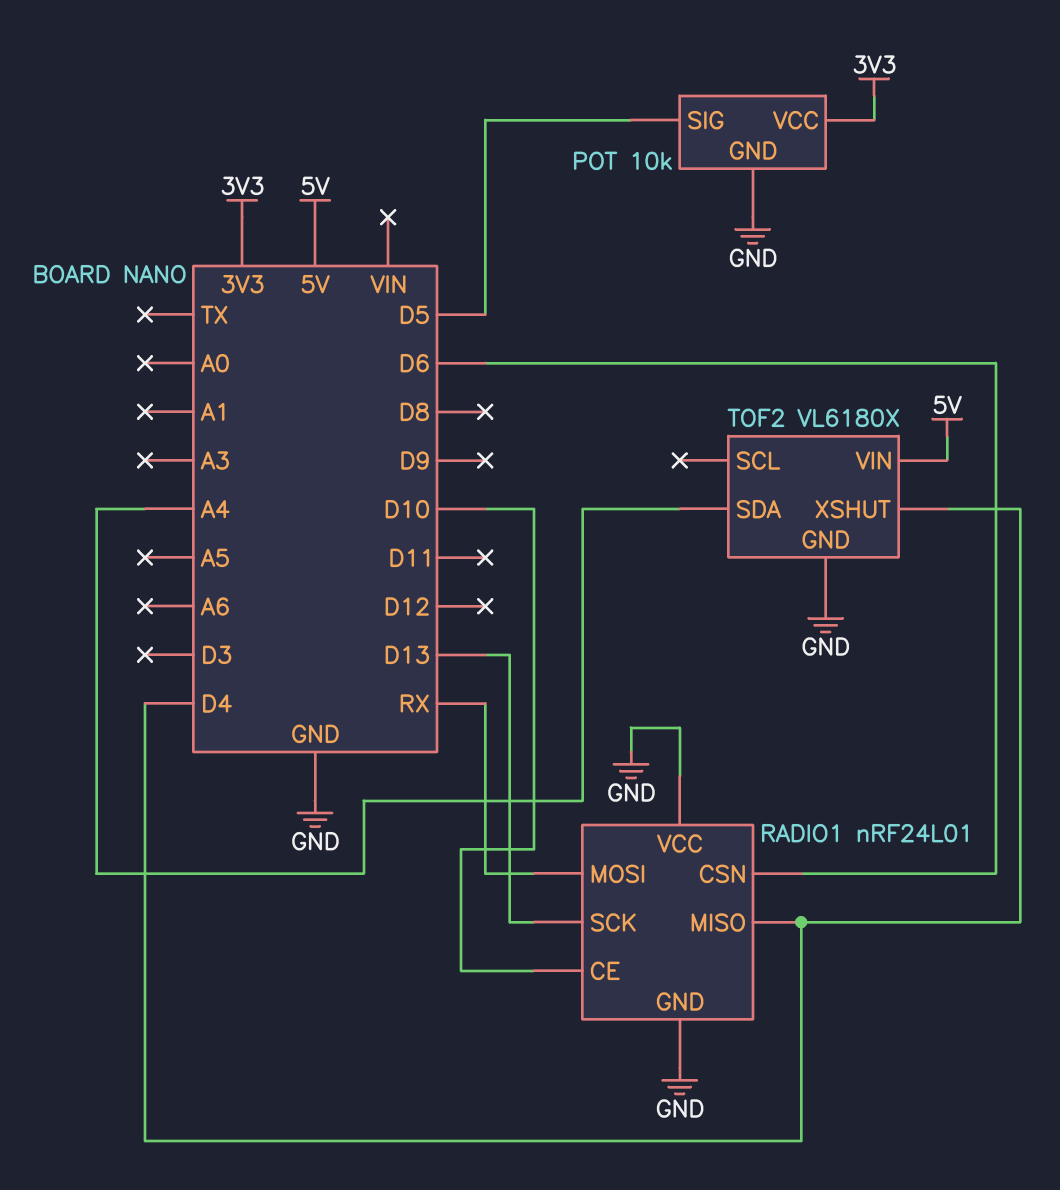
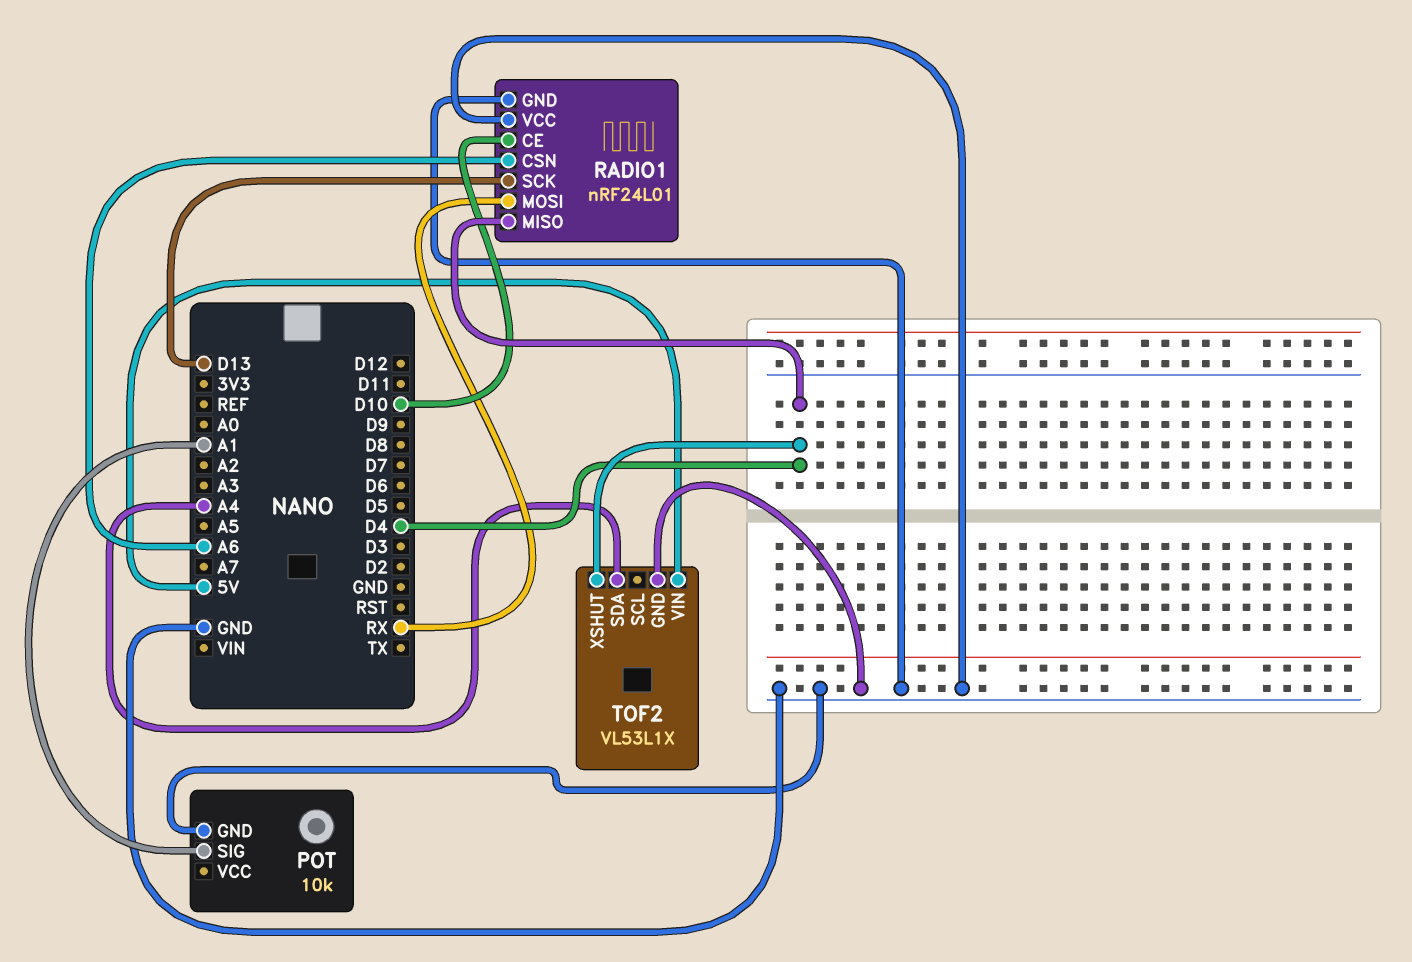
POT pin SIG: D5 -> A1
POT pin VCC: 3V3 -> none
RADIO1 pin CSN: D6 -> A6
TOF2: VL6180X -> VL53L1X

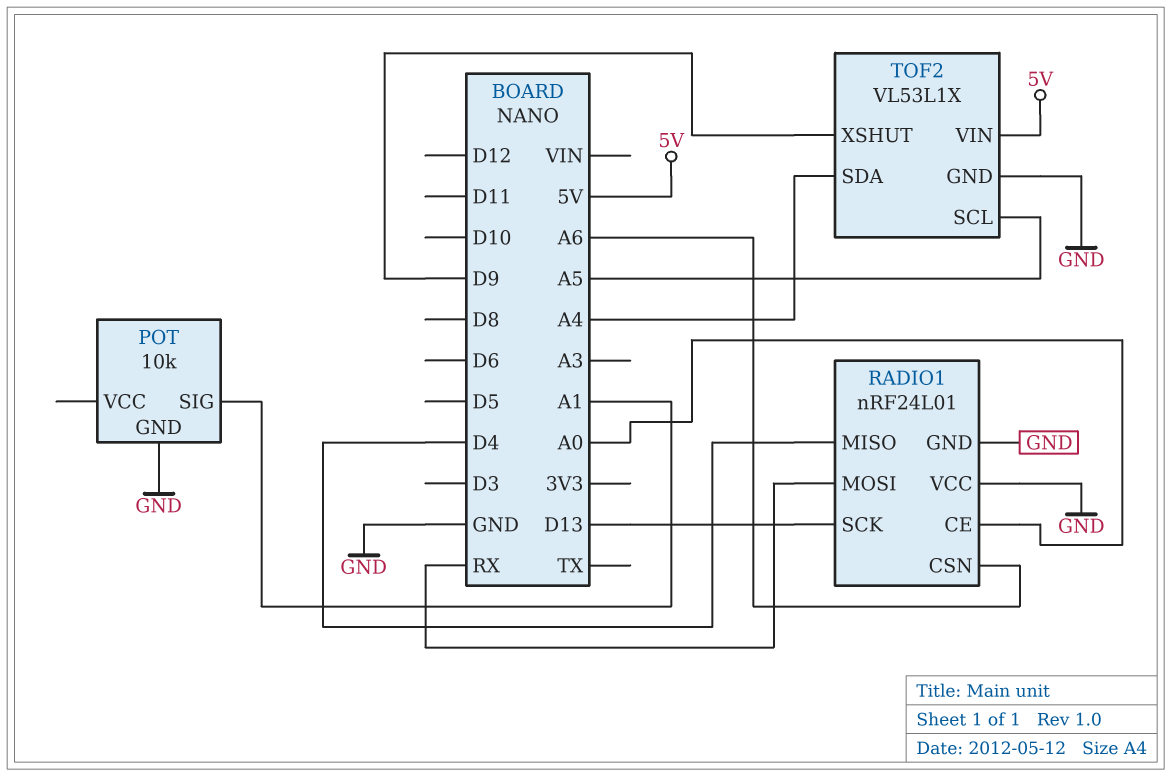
RADIO1 pin CE: D10 -> A0
TOF2 pin SCL: none -> A5
TOF2 pin XSHUT: D4 -> D9

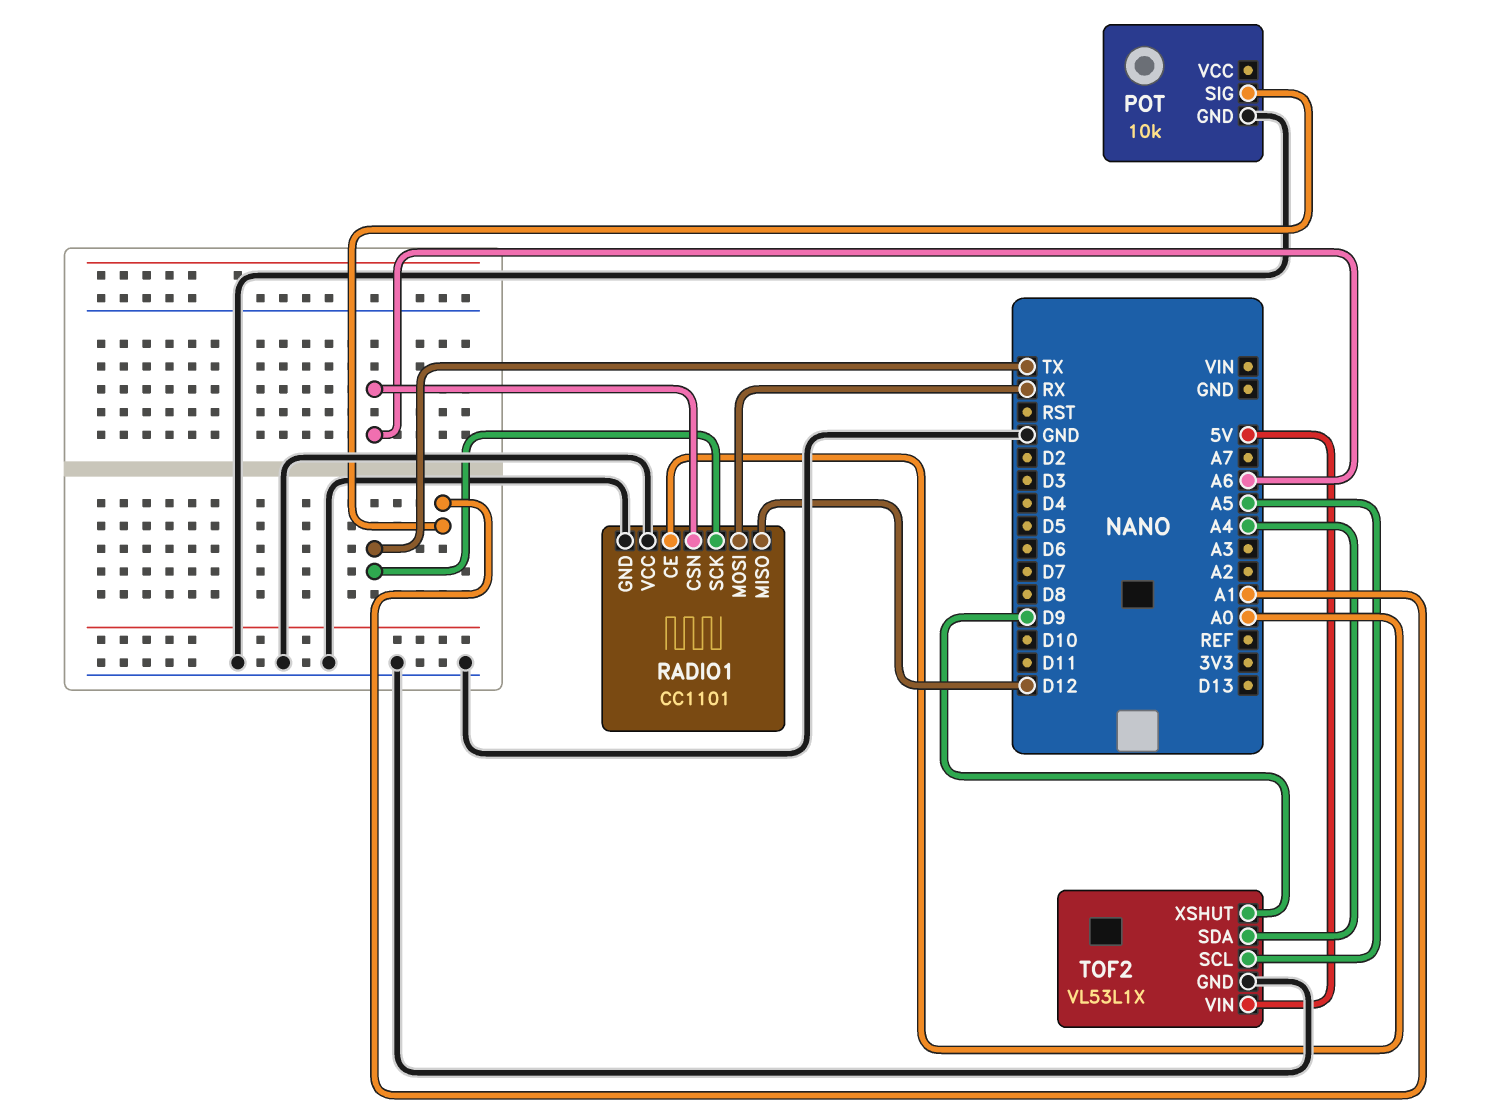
RADIO1: nRF24L01 -> CC1101
RADIO1 pin MISO: D4 -> D12
RADIO1 pin SCK: D13 -> TX

